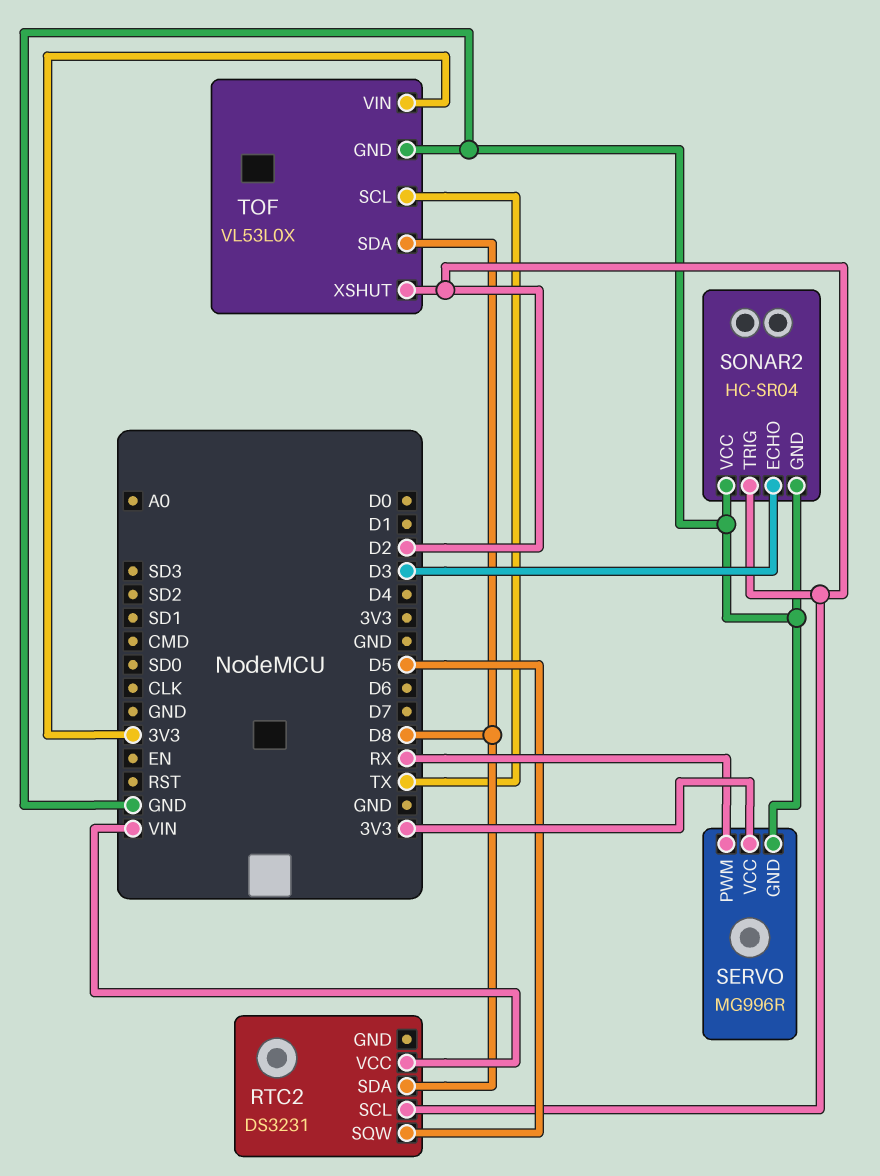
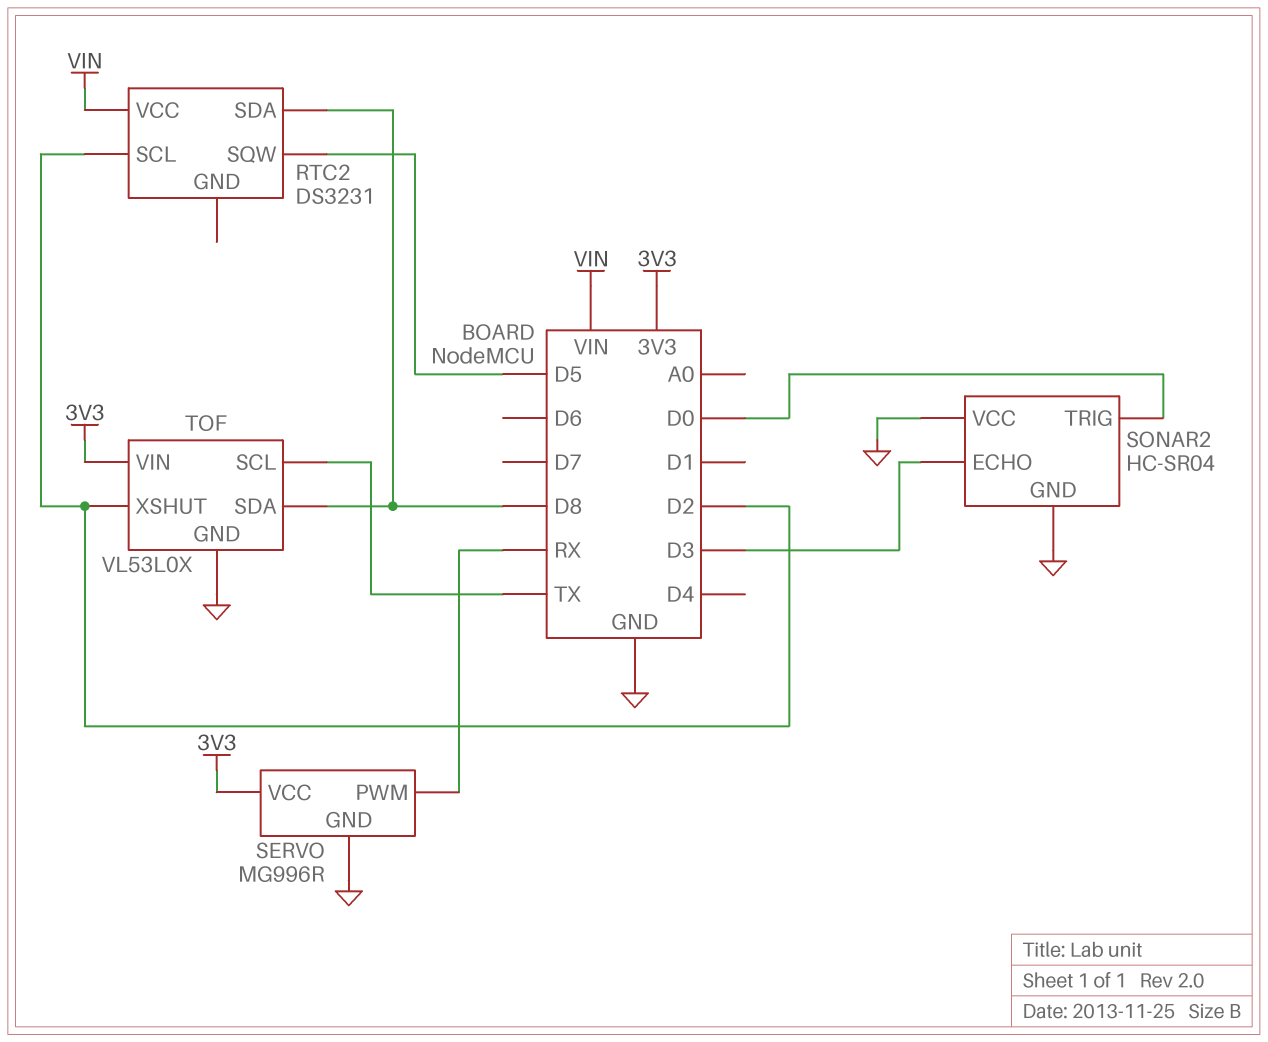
SONAR2 pin TRIG: D2 -> D0

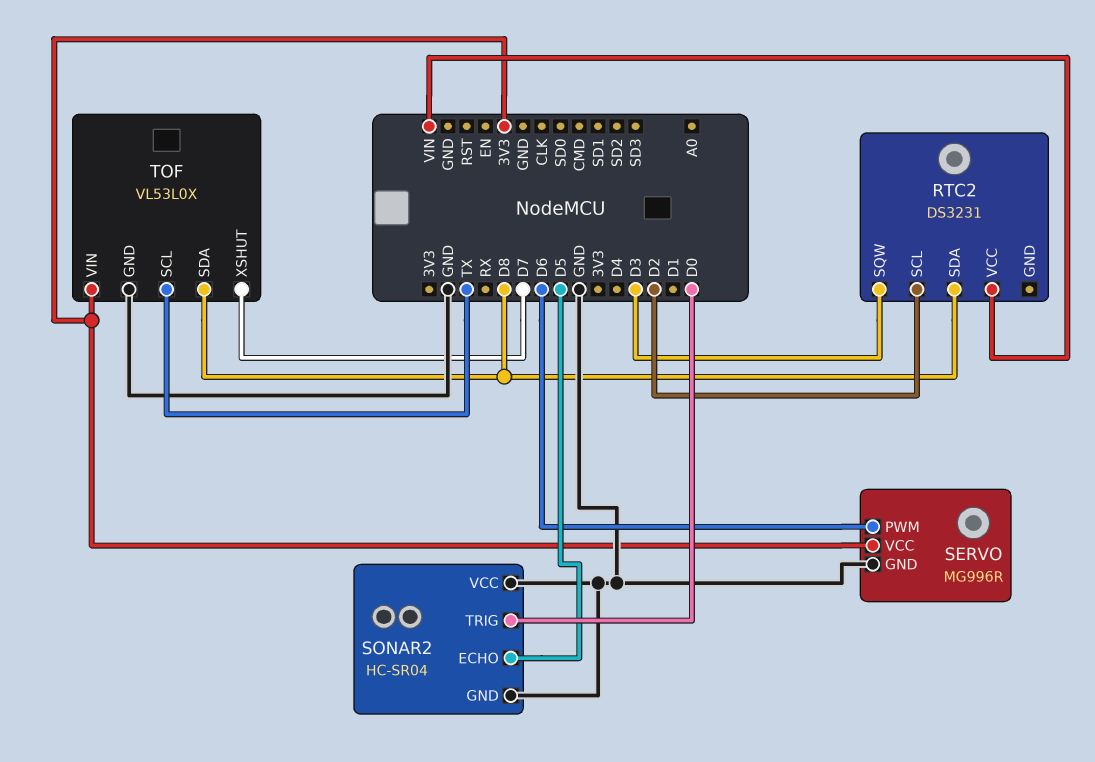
RTC2 pin SQW: D5 -> D3
SERVO pin PWM: RX -> D6
SONAR2 pin ECHO: D3 -> D5
TOF pin XSHUT: D2 -> D7

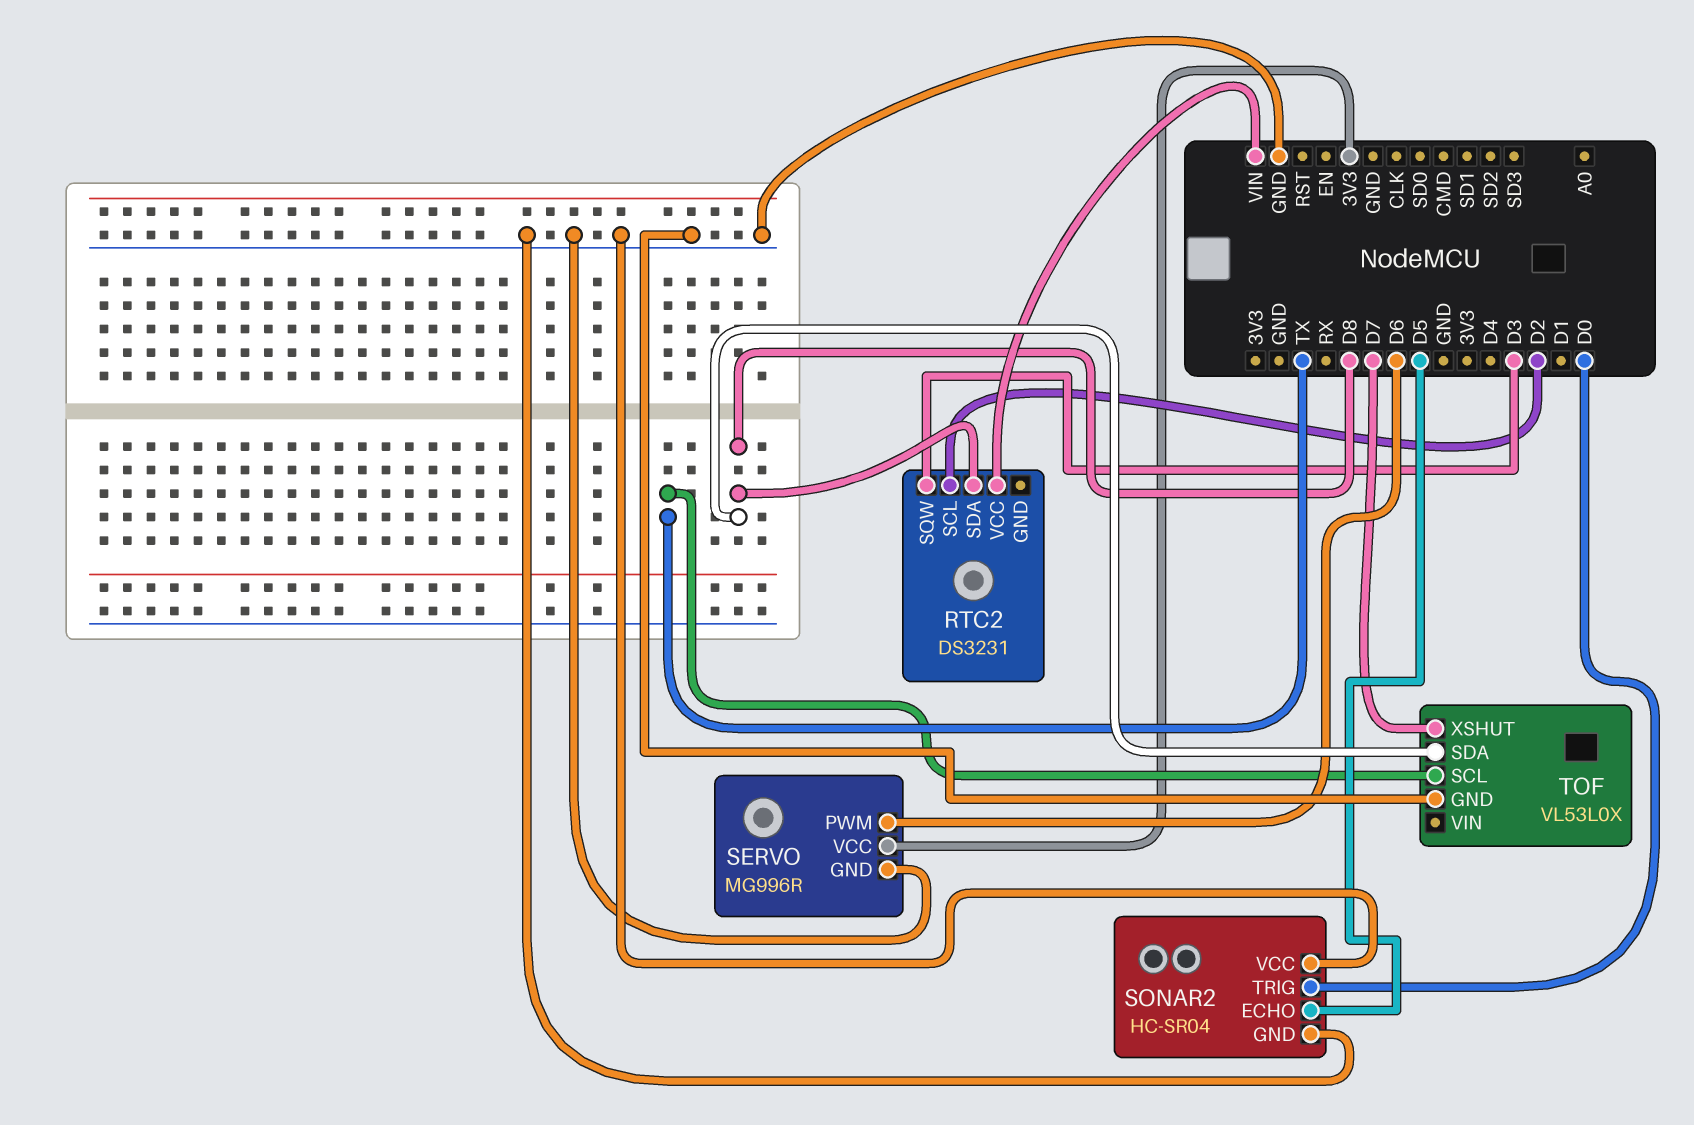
TOF pin VIN: 3V3 -> none

